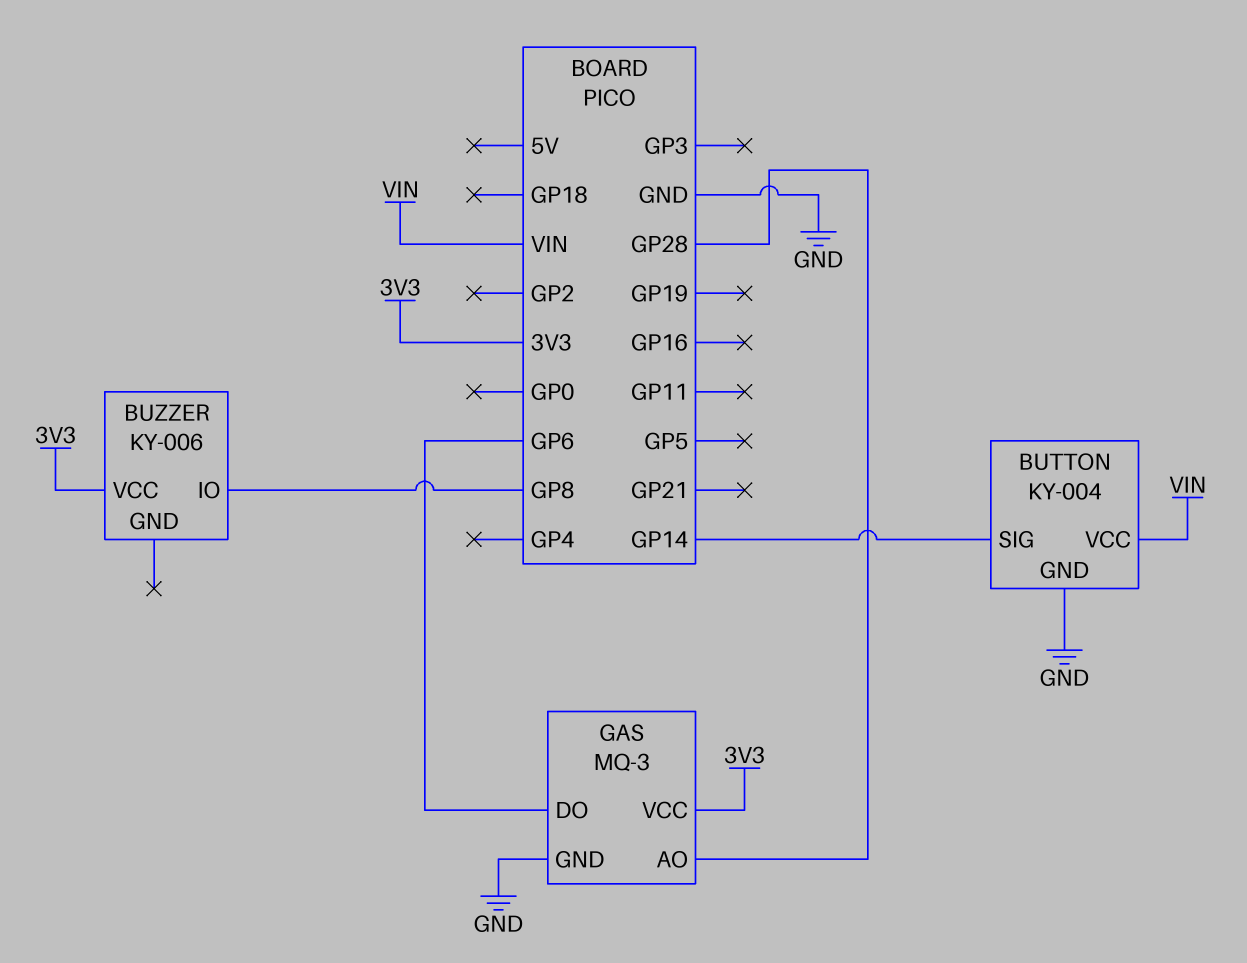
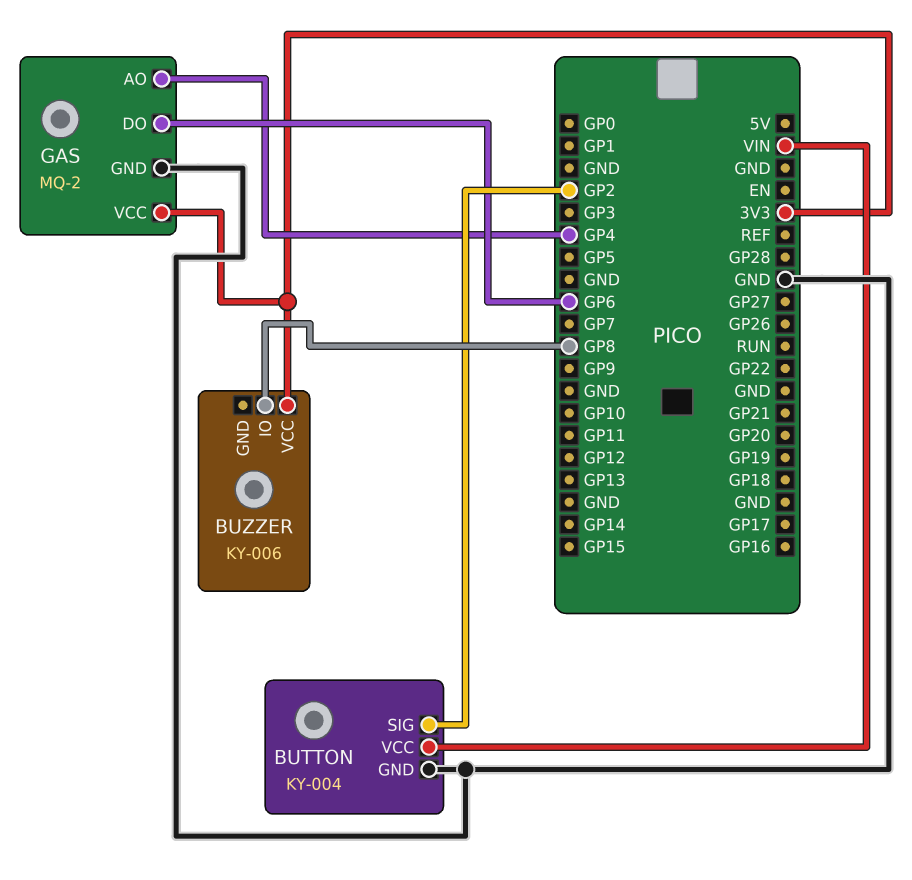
BUTTON pin SIG: GP14 -> GP2
GAS: MQ-3 -> MQ-2
GAS pin AO: GP28 -> GP4

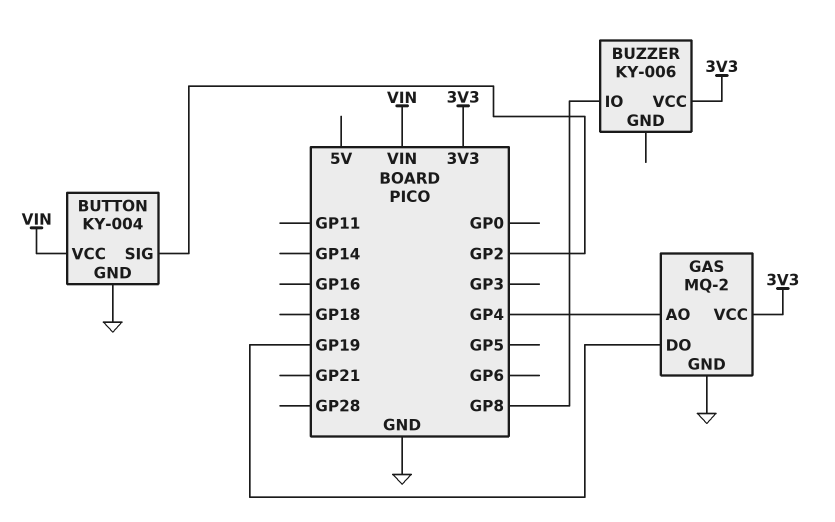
GAS pin DO: GP6 -> GP19

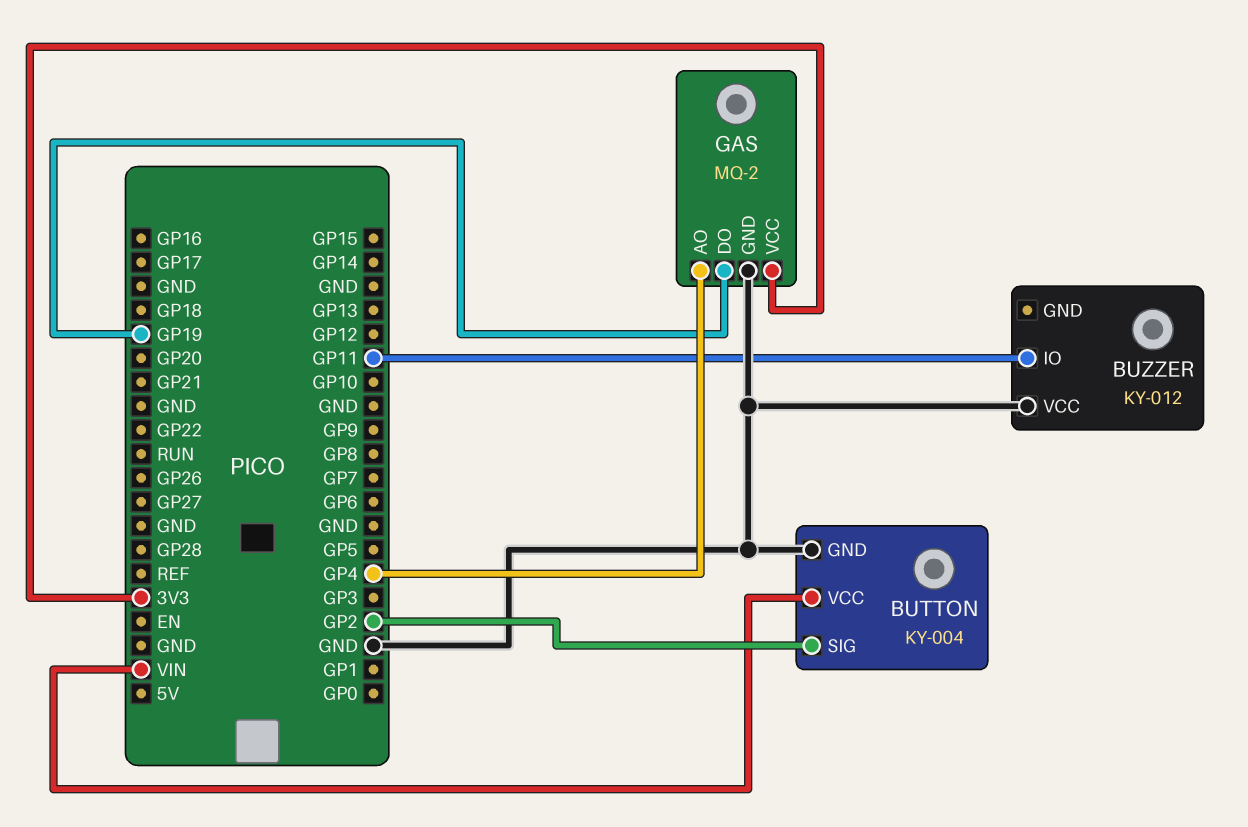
BUZZER: KY-006 -> KY-012
BUZZER pin IO: GP8 -> GP11
BUZZER pin VCC: 3V3 -> GND

